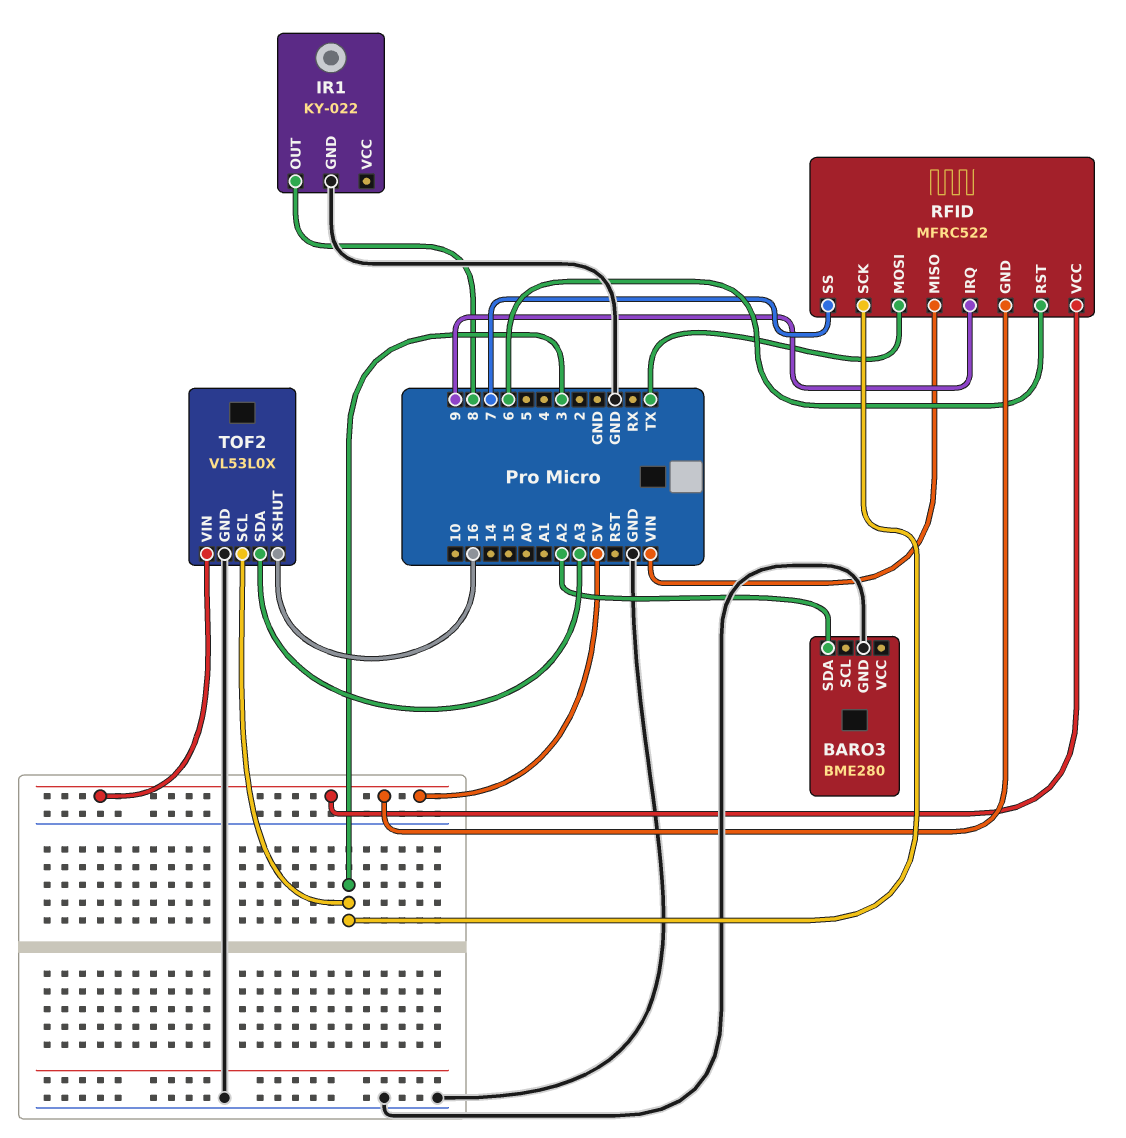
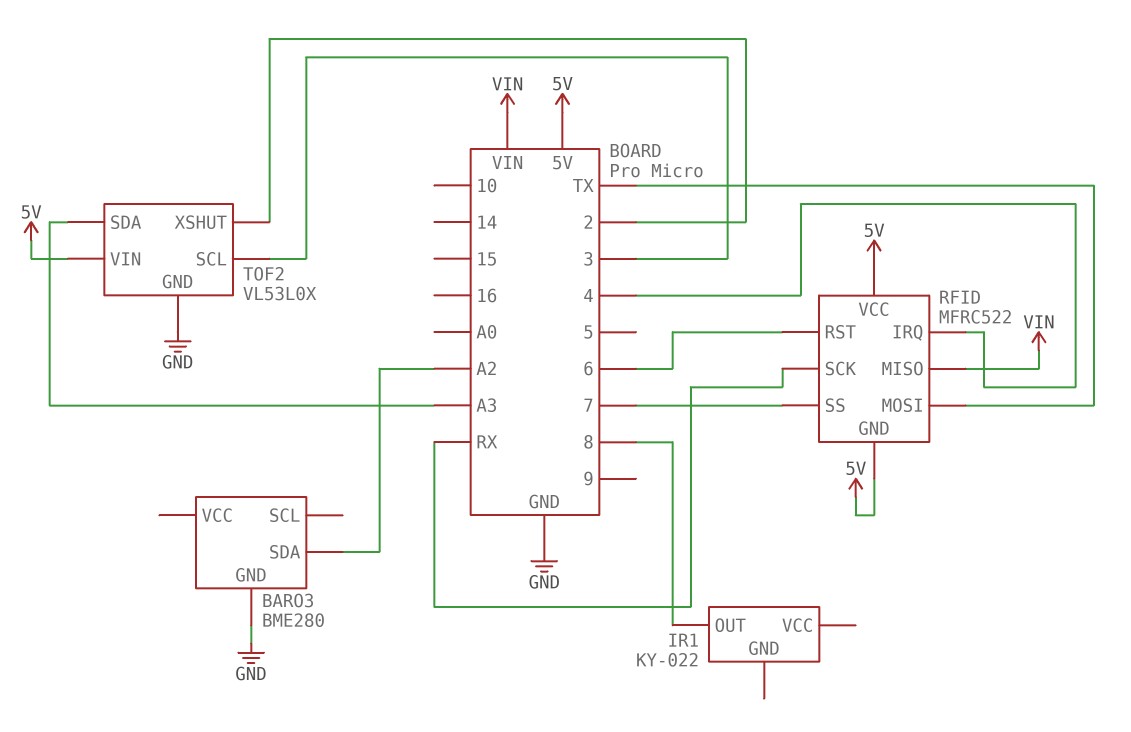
IR1 pin GND: GND -> none
RFID pin IRQ: 9 -> 4
RFID pin SCK: 3 -> RX
TOF2 pin XSHUT: 16 -> 2

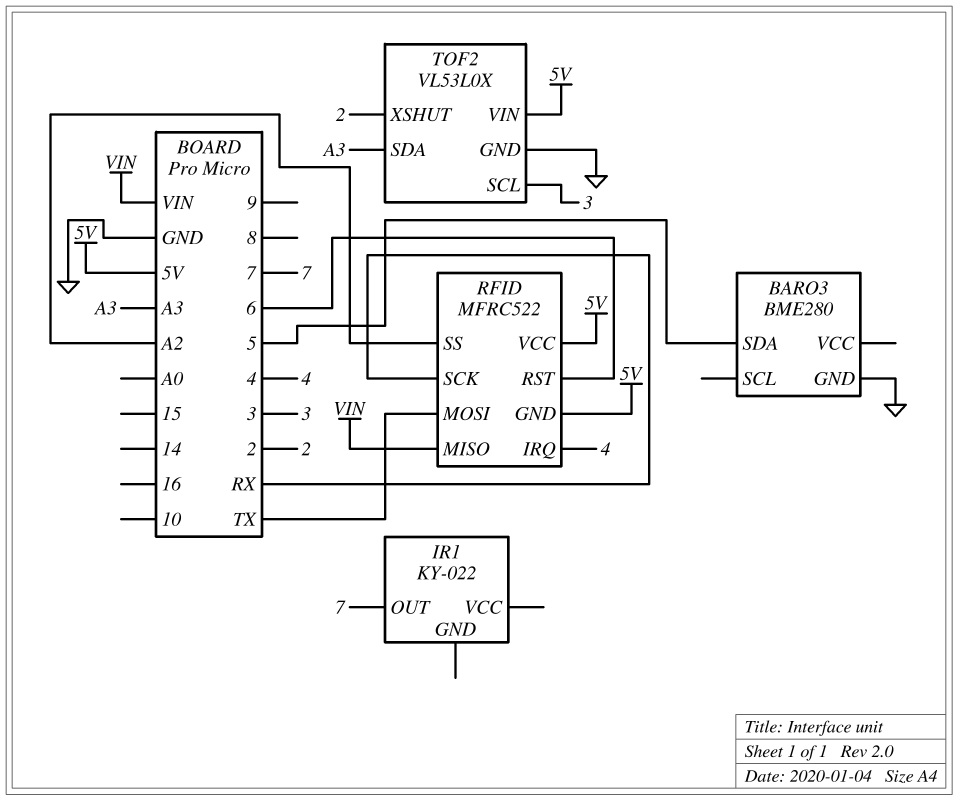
BARO3 pin SDA: A2 -> 5
IR1 pin OUT: 8 -> 7
RFID pin SS: 7 -> A2

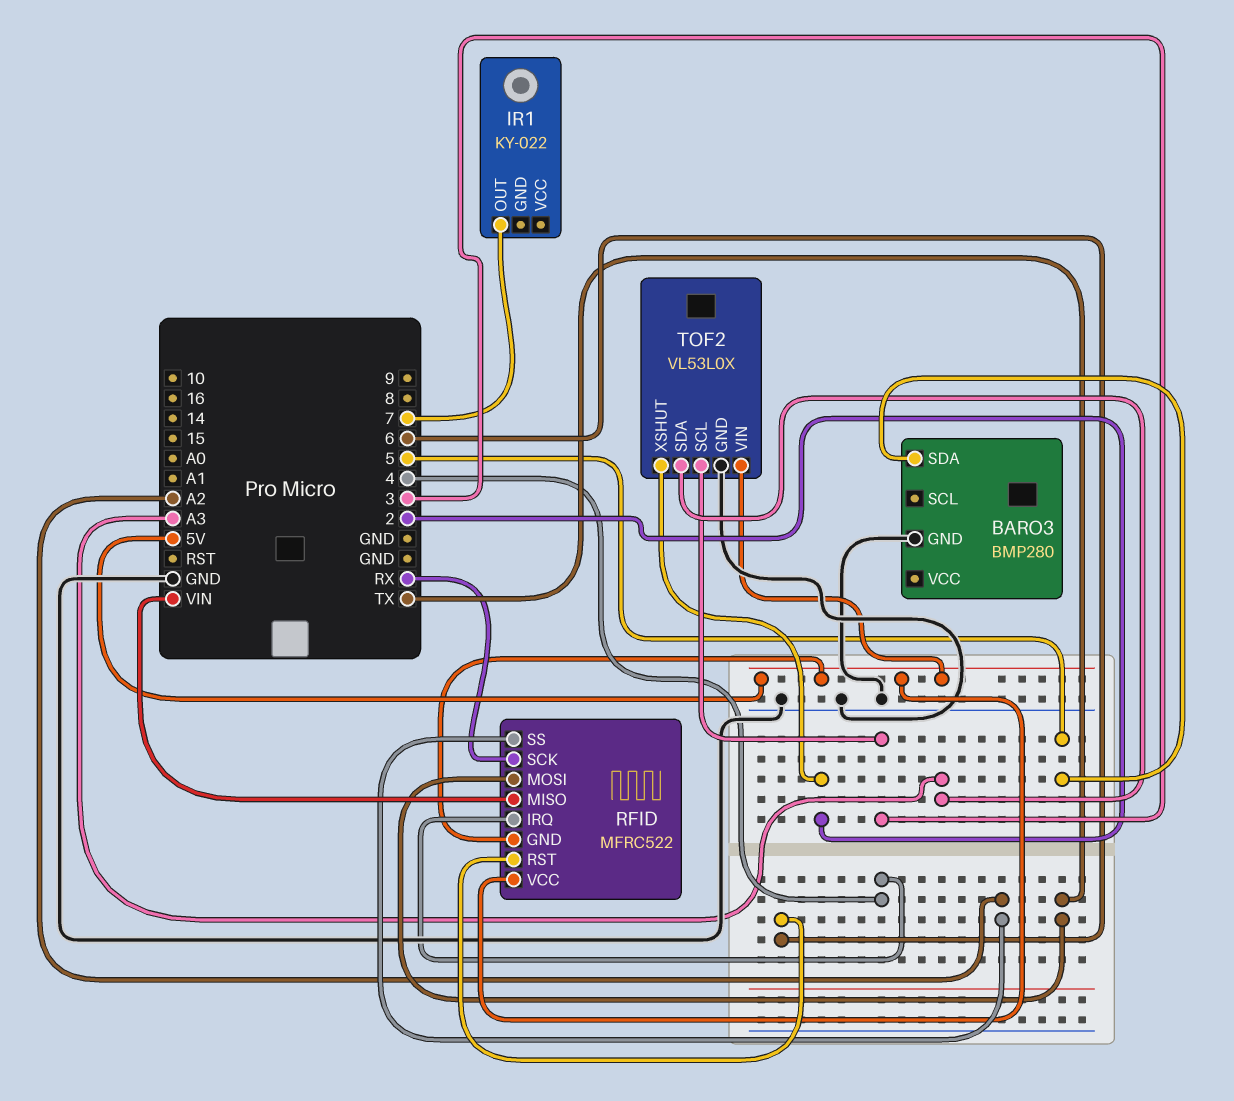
BARO3: BME280 -> BMP280

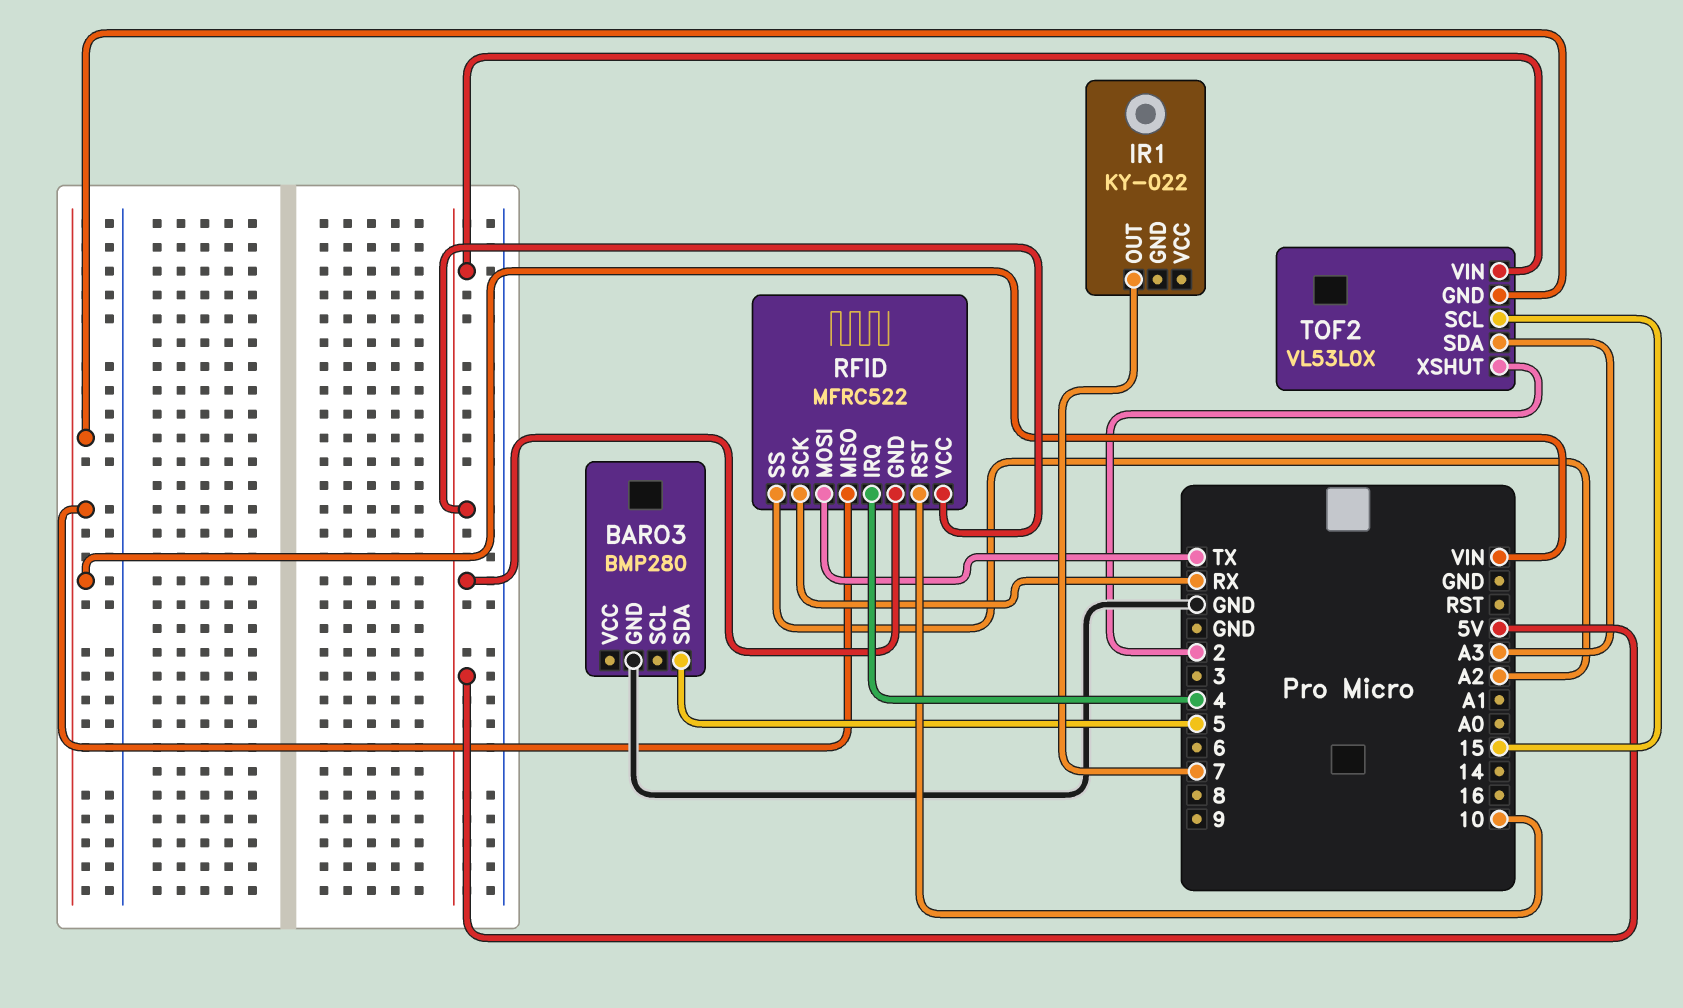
RFID pin RST: 6 -> 10
TOF2 pin GND: GND -> VIN
TOF2 pin SCL: 3 -> 15

